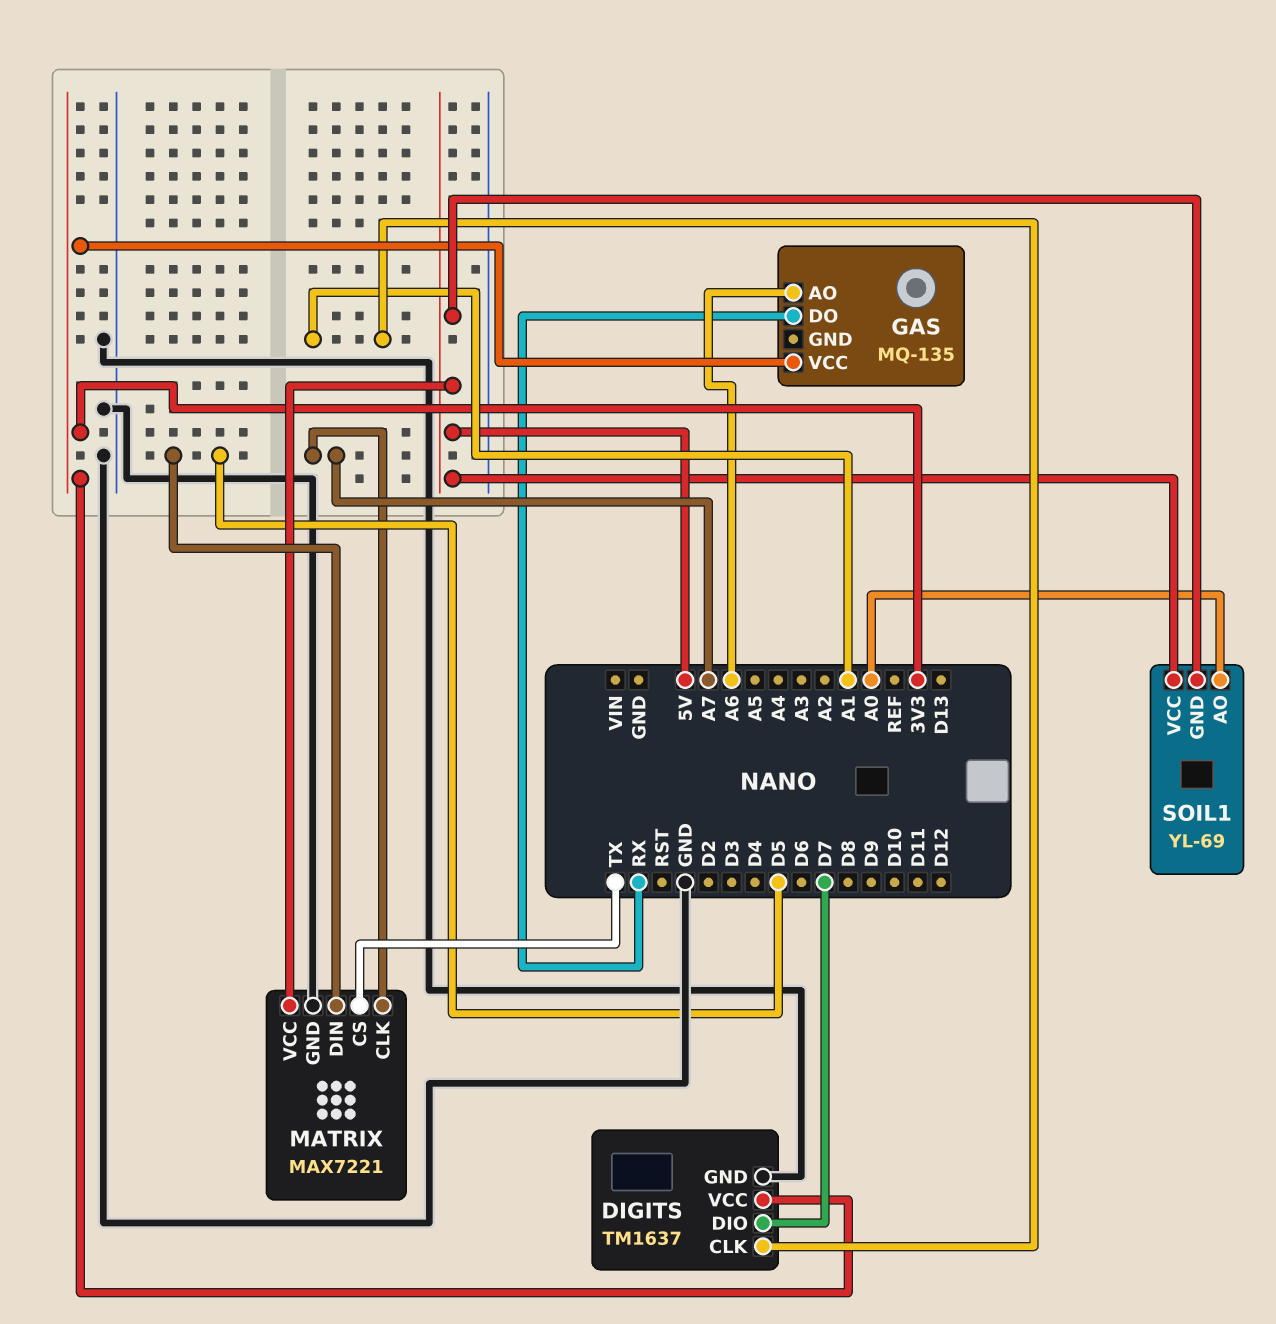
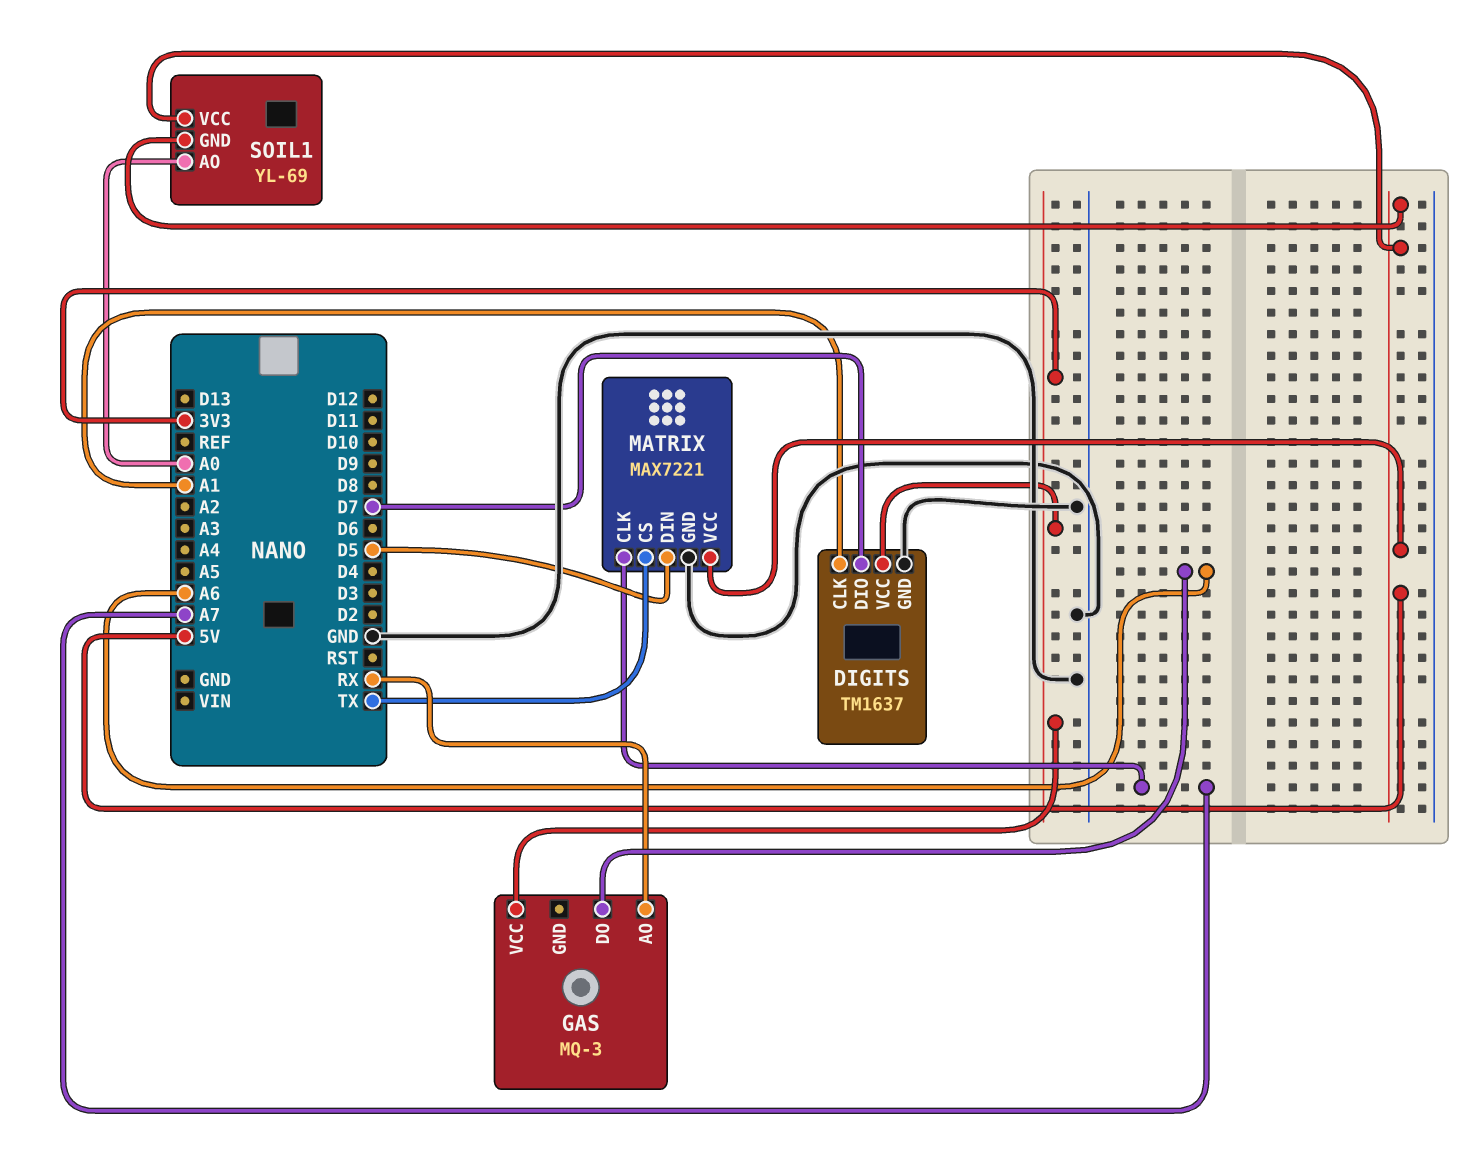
GAS: MQ-135 -> MQ-3
GAS pin AO: A6 -> RX
GAS pin DO: RX -> A6

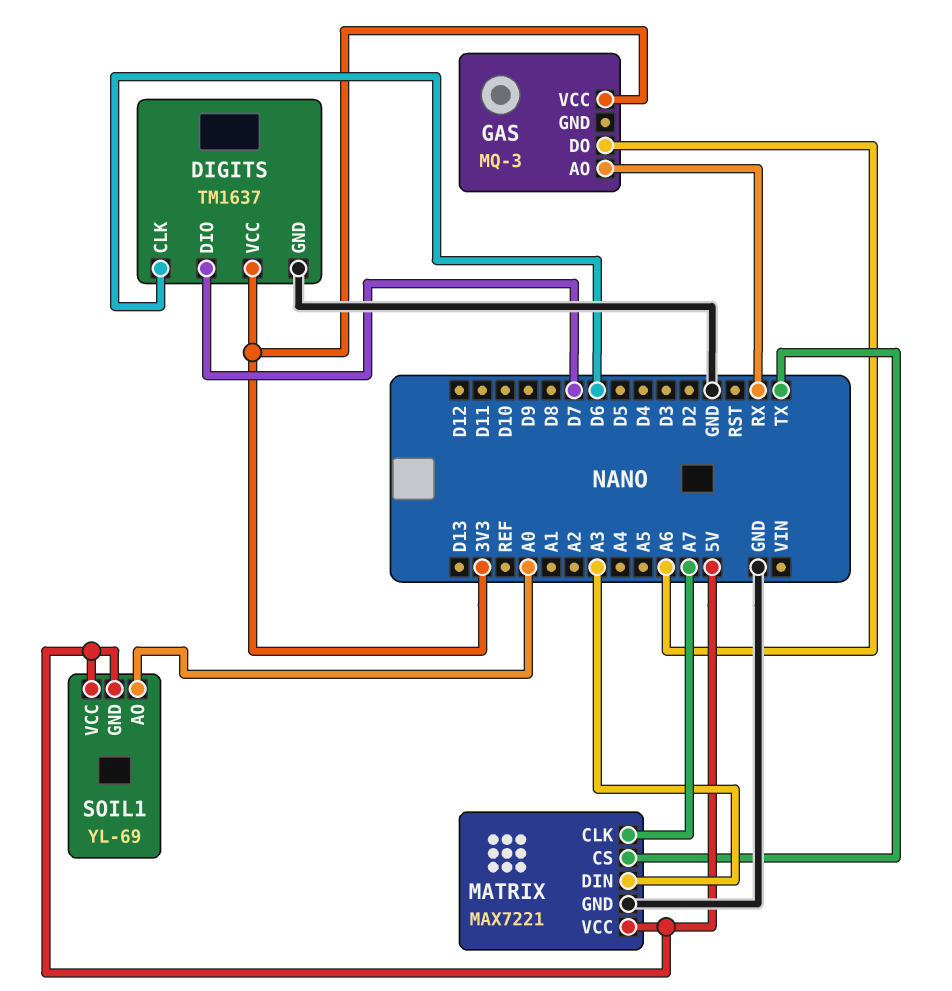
DIGITS pin CLK: A1 -> D6
MATRIX pin DIN: D5 -> A3

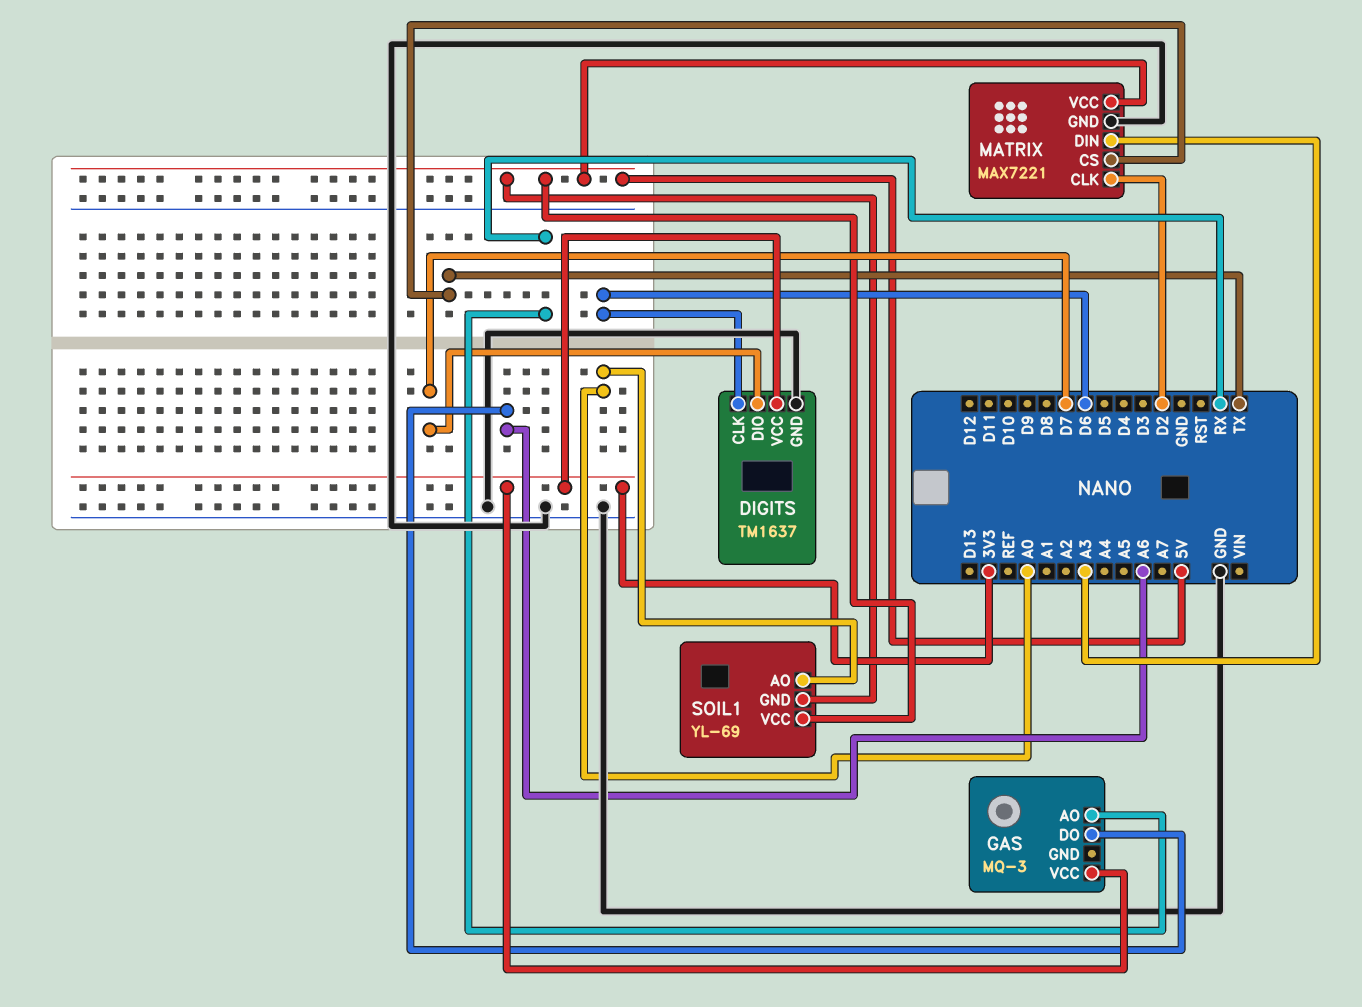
MATRIX pin CLK: A7 -> D2

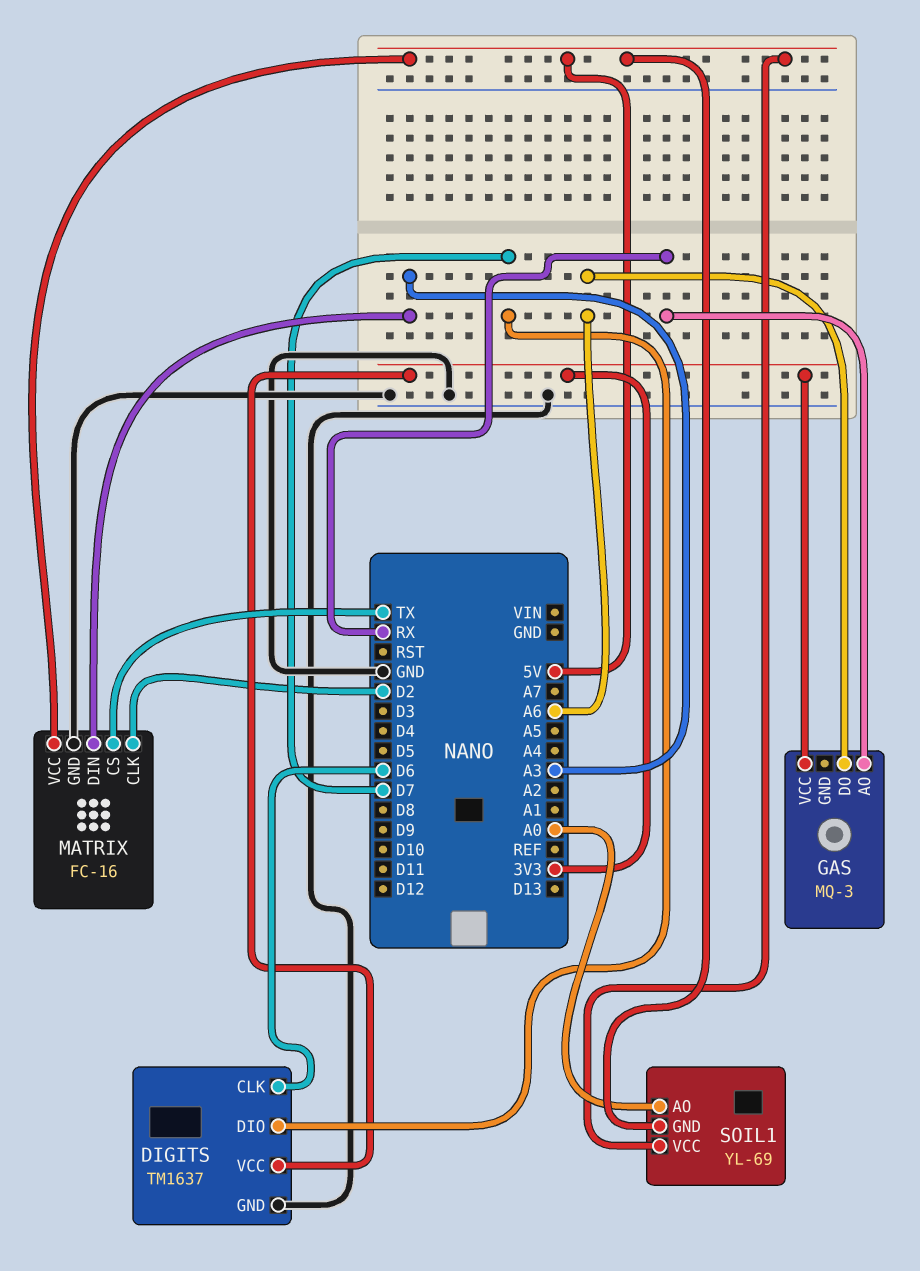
MATRIX: MAX7221 -> FC-16

